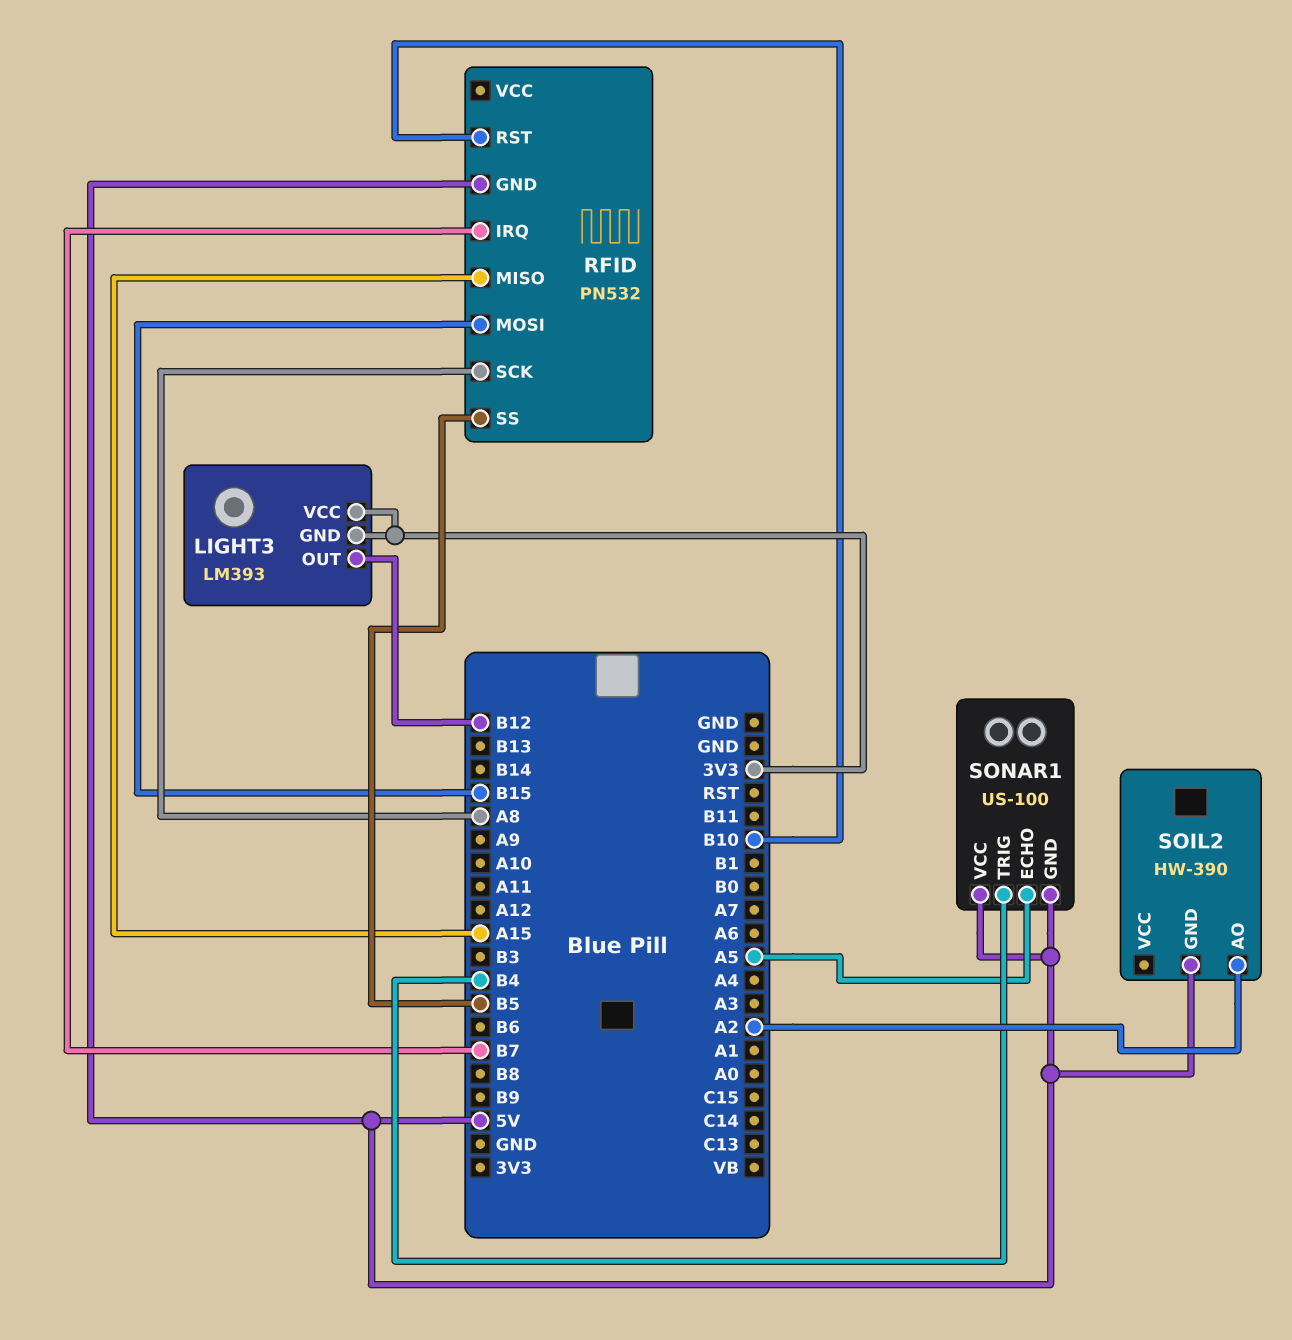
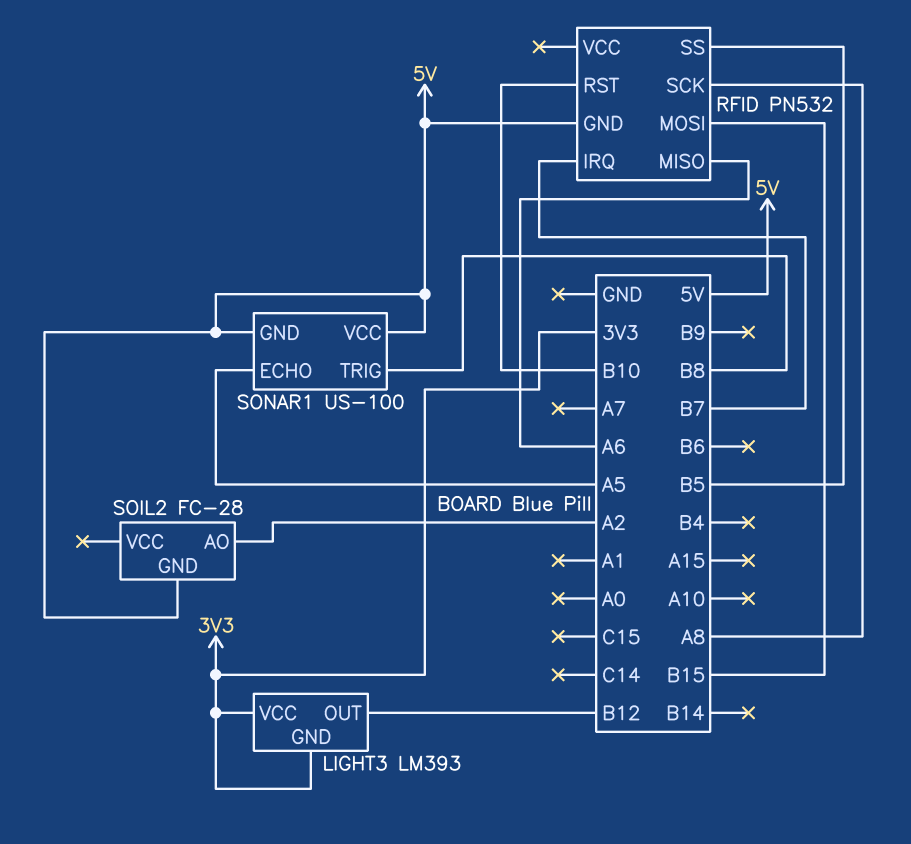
RFID pin MISO: A15 -> A6
SOIL2: HW-390 -> FC-28
SONAR1 pin TRIG: B4 -> B8

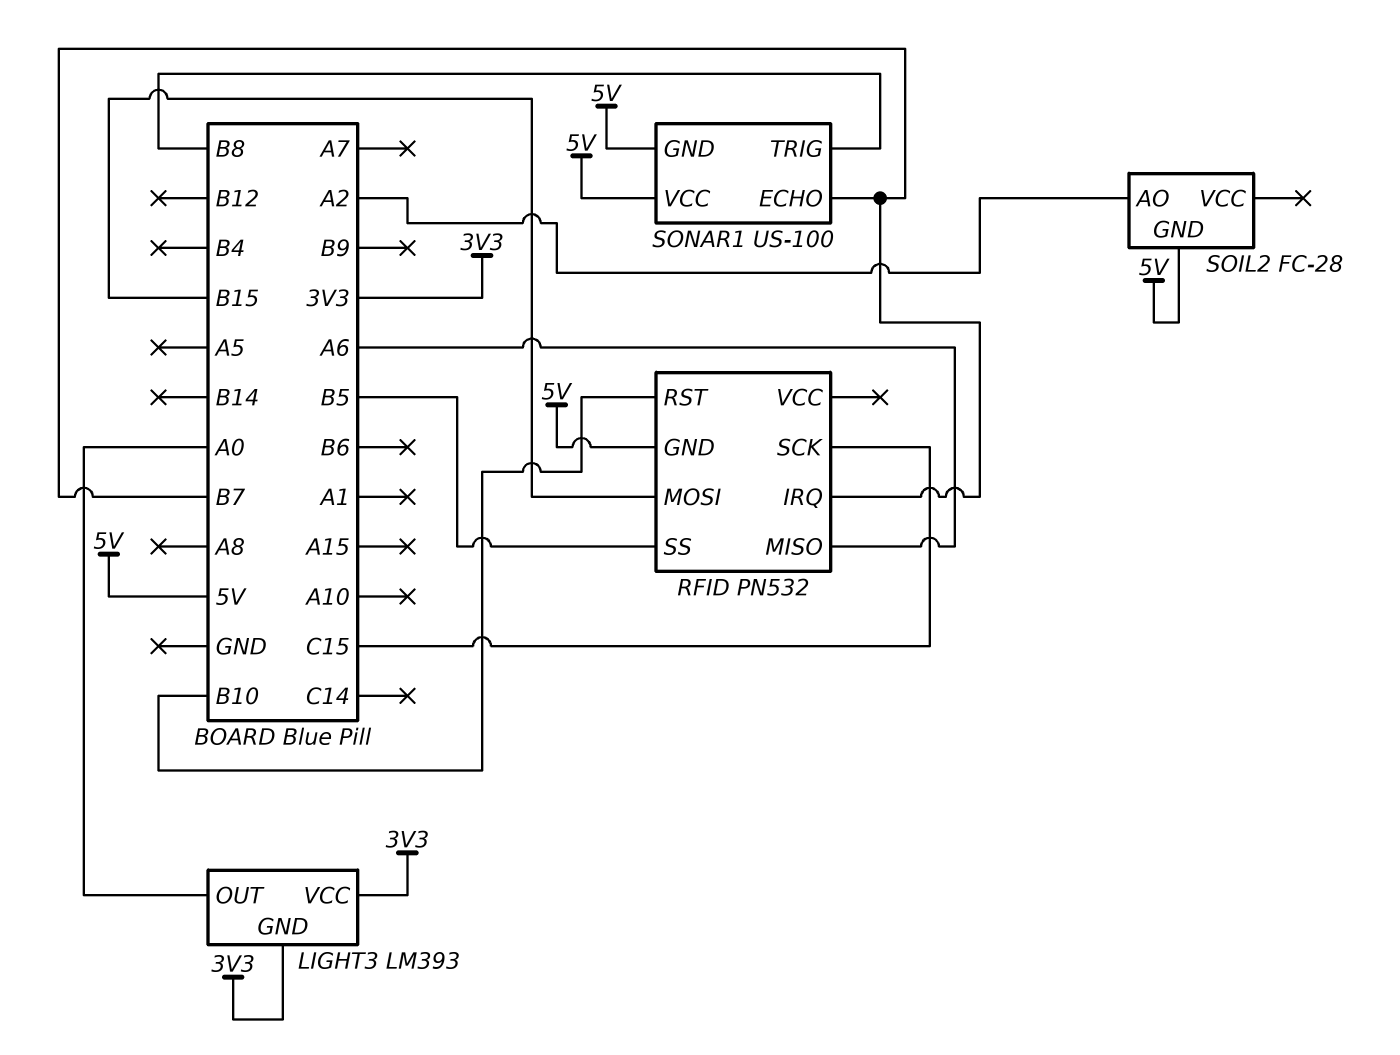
LIGHT3 pin OUT: B12 -> A0
RFID pin SCK: A8 -> C15
SONAR1 pin ECHO: A5 -> B7

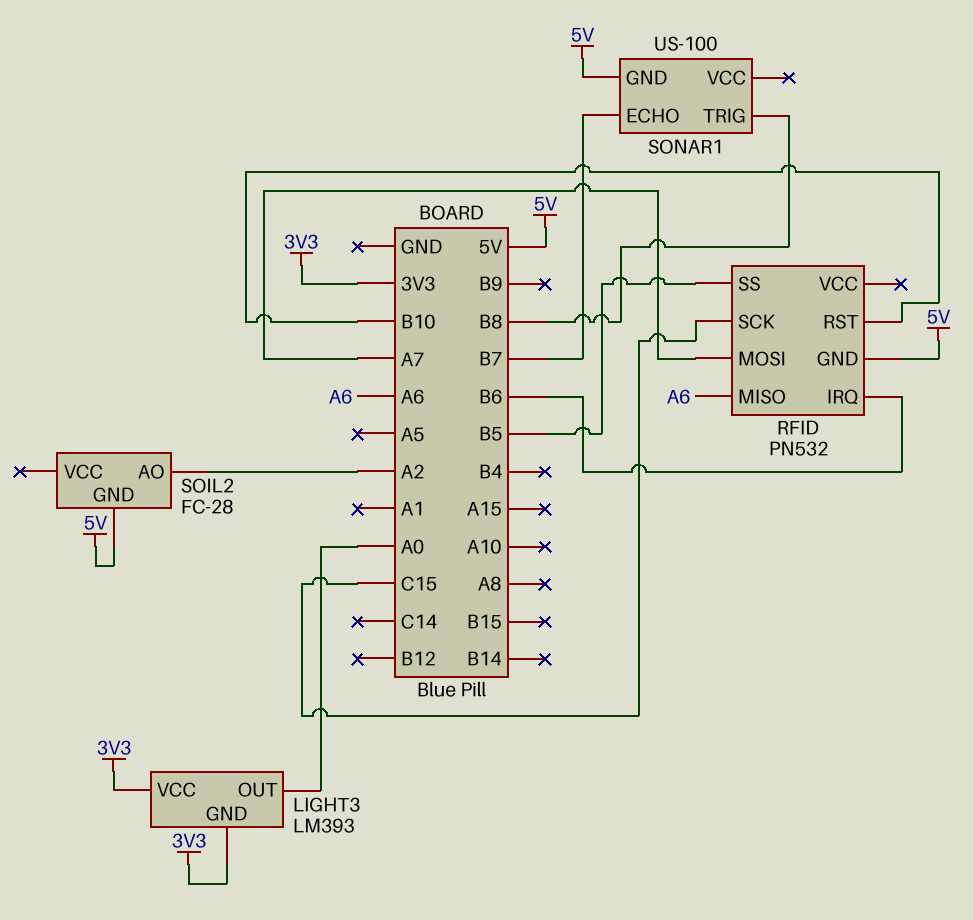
RFID pin IRQ: B7 -> B6
RFID pin MOSI: B15 -> A7
SONAR1 pin VCC: 5V -> none

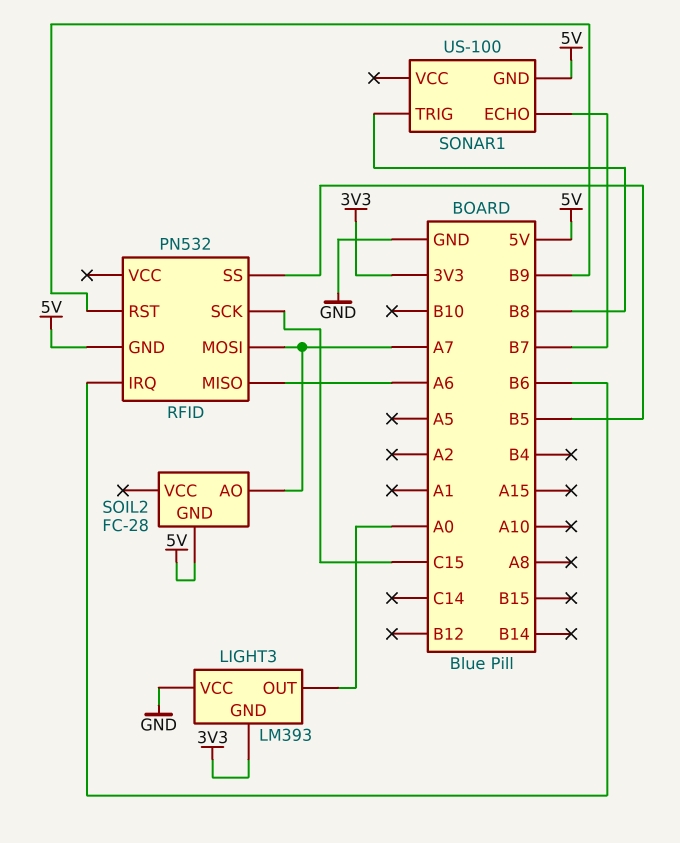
LIGHT3 pin VCC: 3V3 -> GND
RFID pin RST: B10 -> B9
SOIL2 pin AO: A2 -> A7

